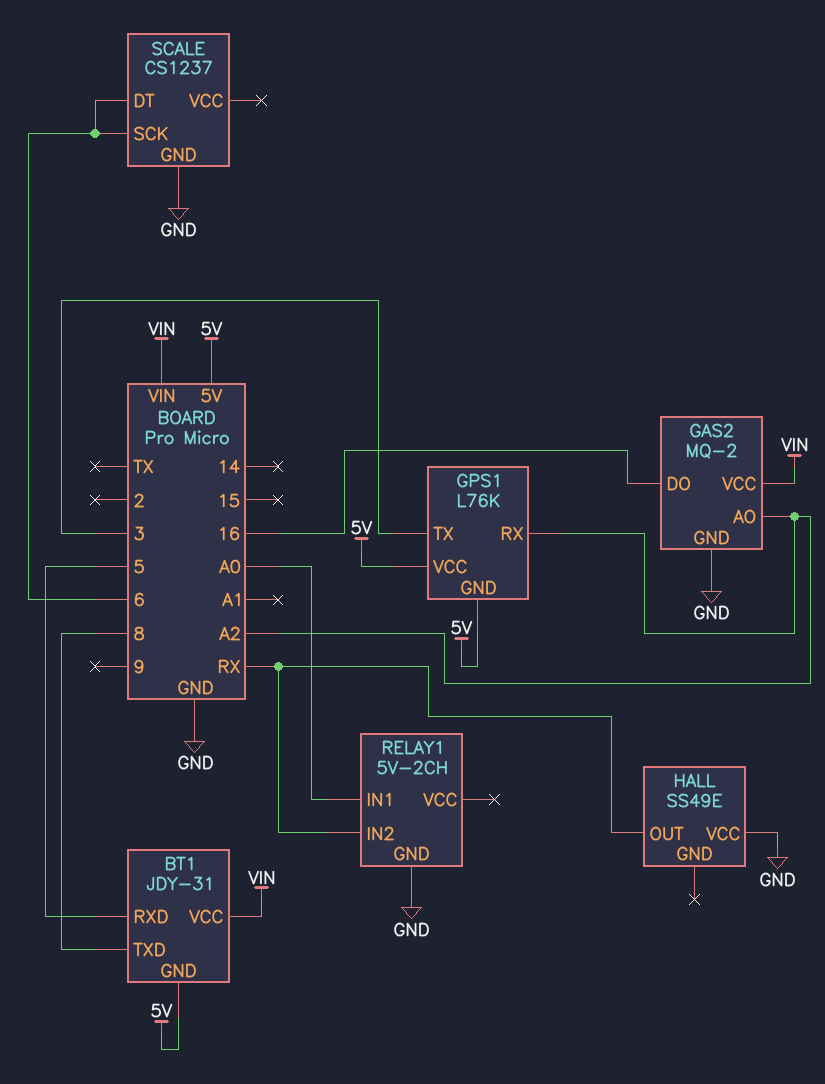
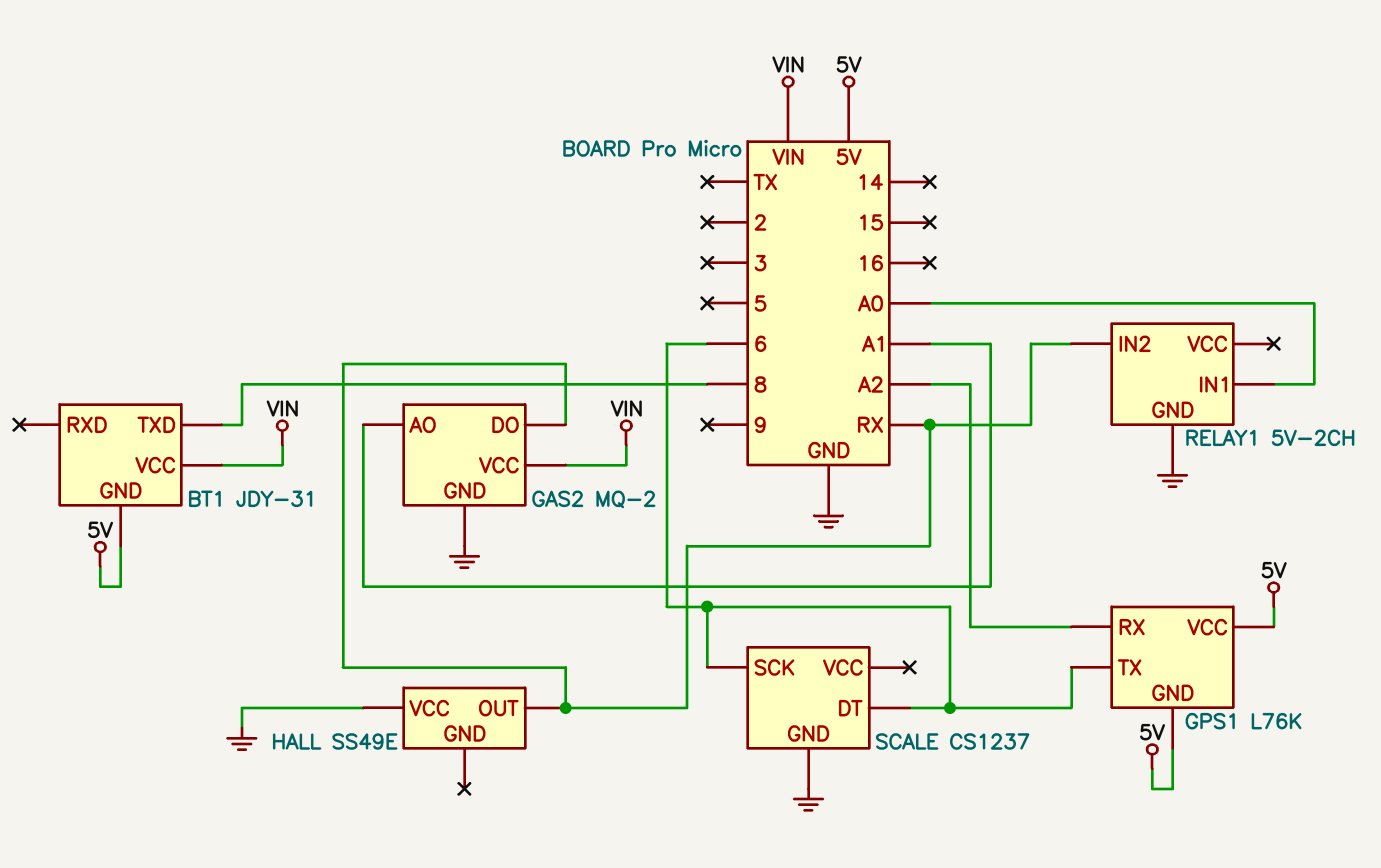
BT1 pin RXD: 5 -> none
GAS2 pin AO: A2 -> A1
GAS2 pin DO: 16 -> RX
GPS1 pin TX: 3 -> 6

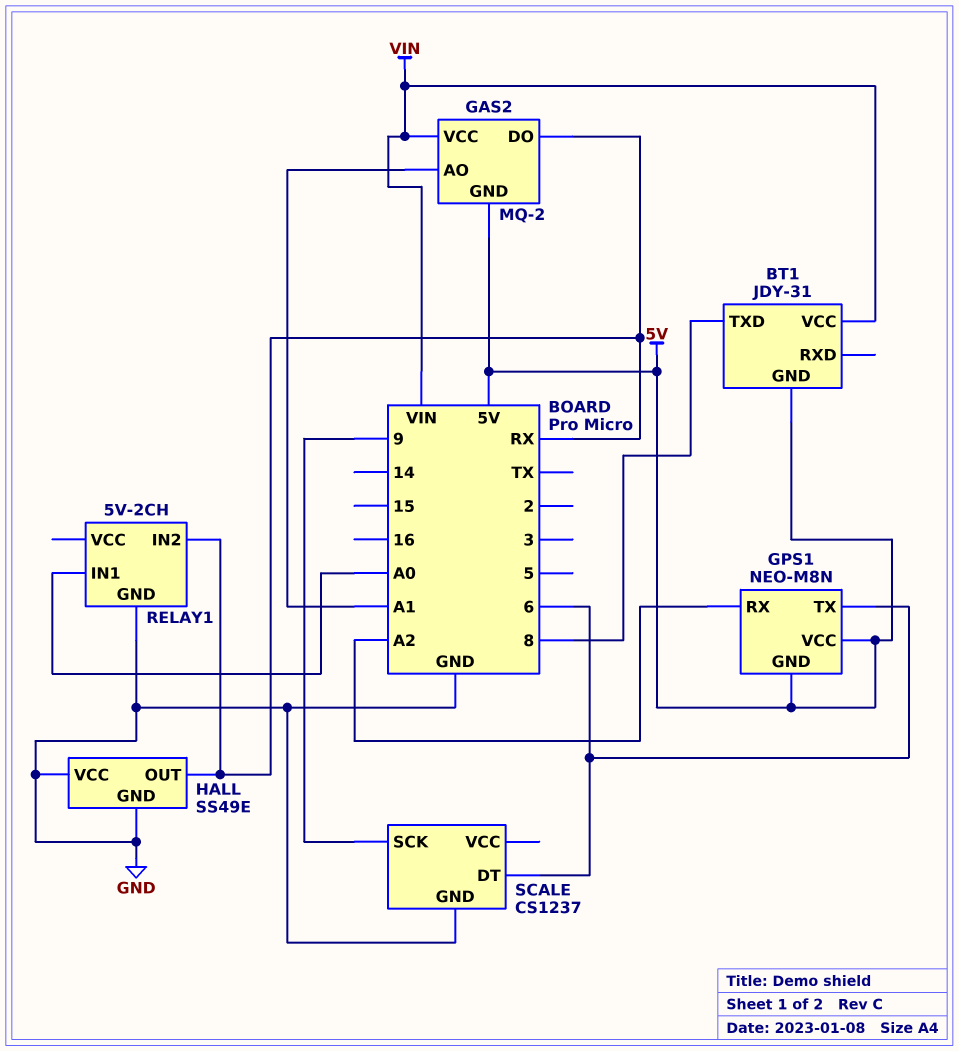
GAS2 pin GND: GND -> 5V
GPS1: L76K -> NEO-M8N
HALL pin GND: none -> GND
SCALE pin SCK: 6 -> 9

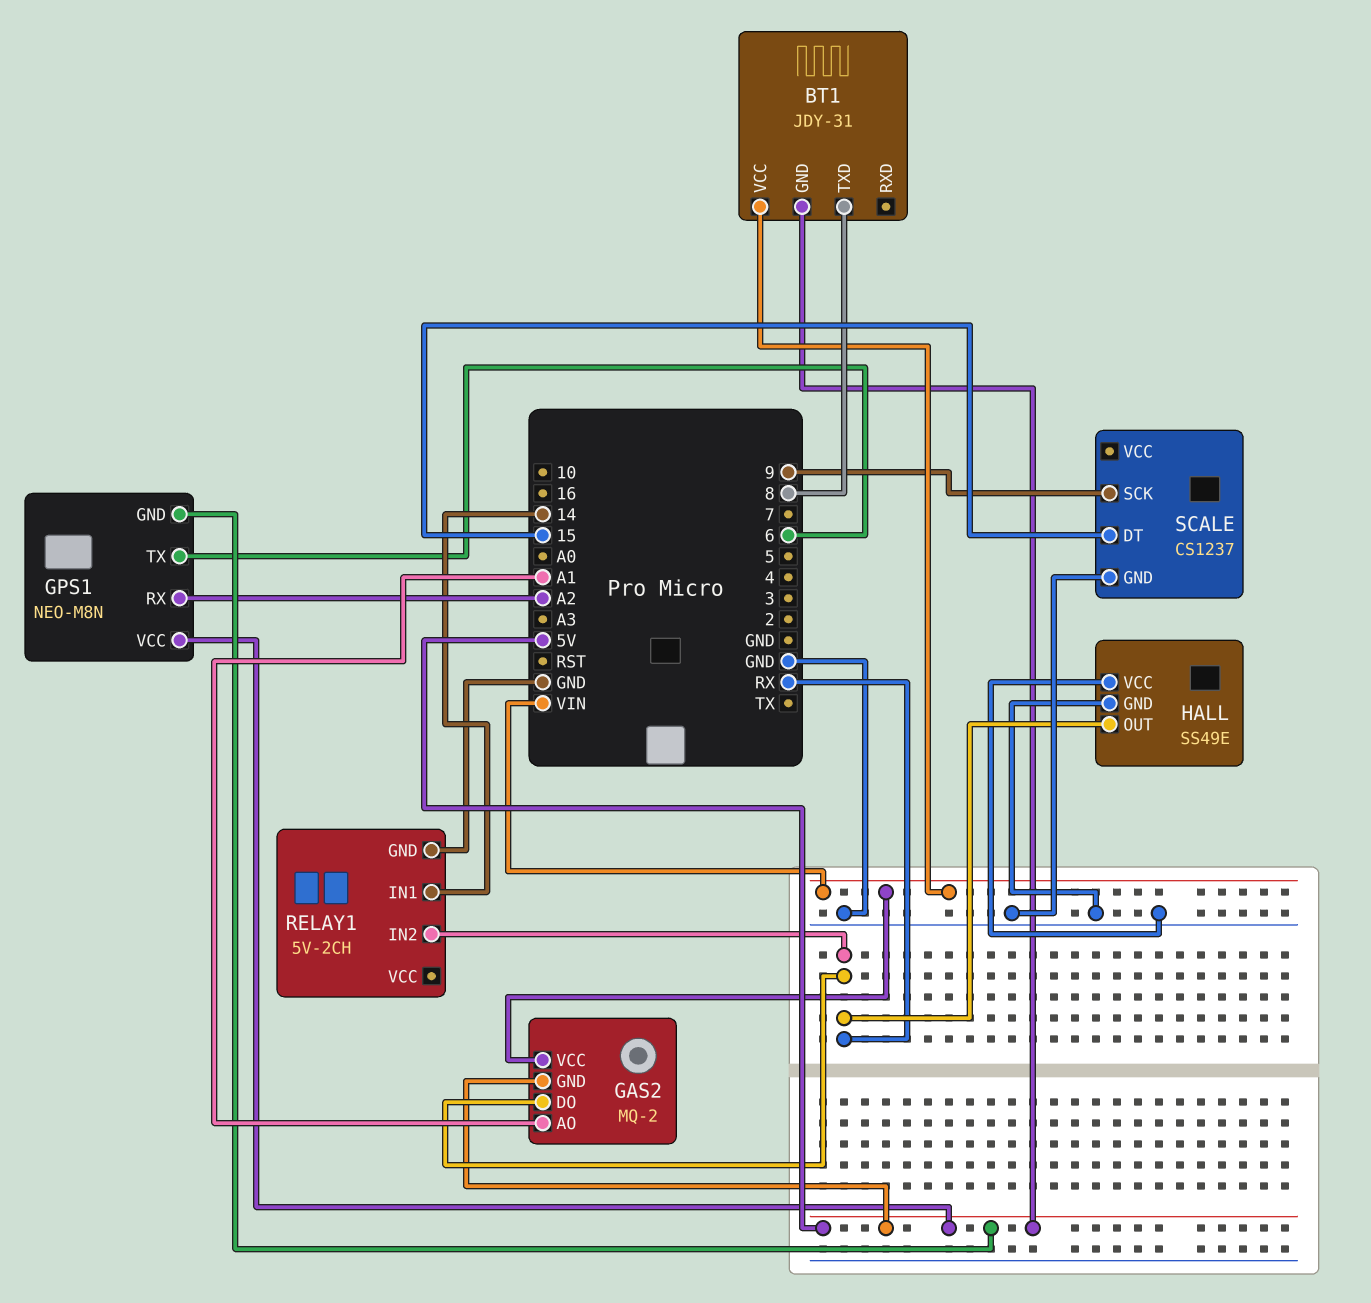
RELAY1 pin IN1: A0 -> 14
SCALE pin DT: 6 -> 15

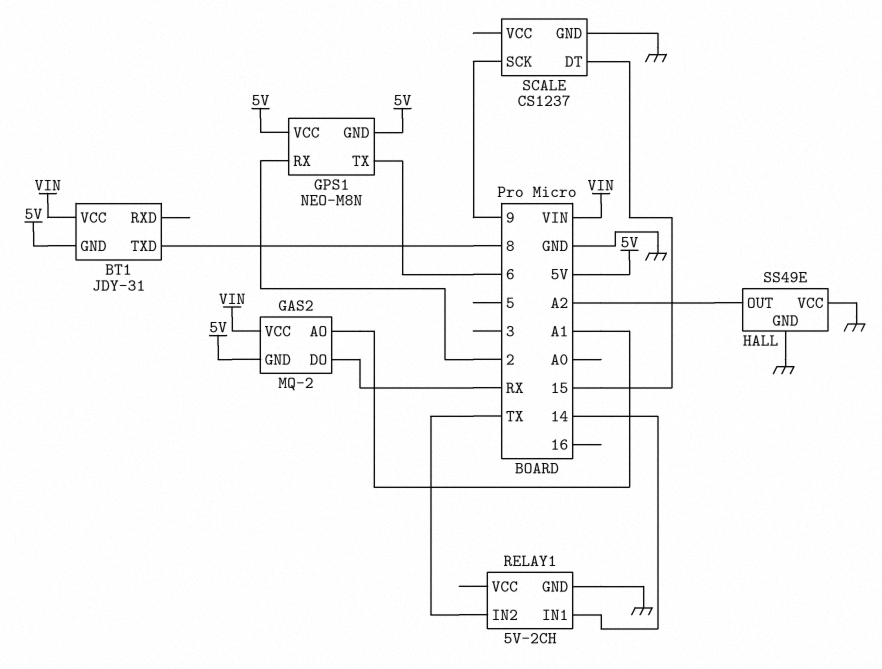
GPS1 pin RX: A2 -> 2
HALL pin OUT: RX -> A2
RELAY1 pin IN2: RX -> TX

